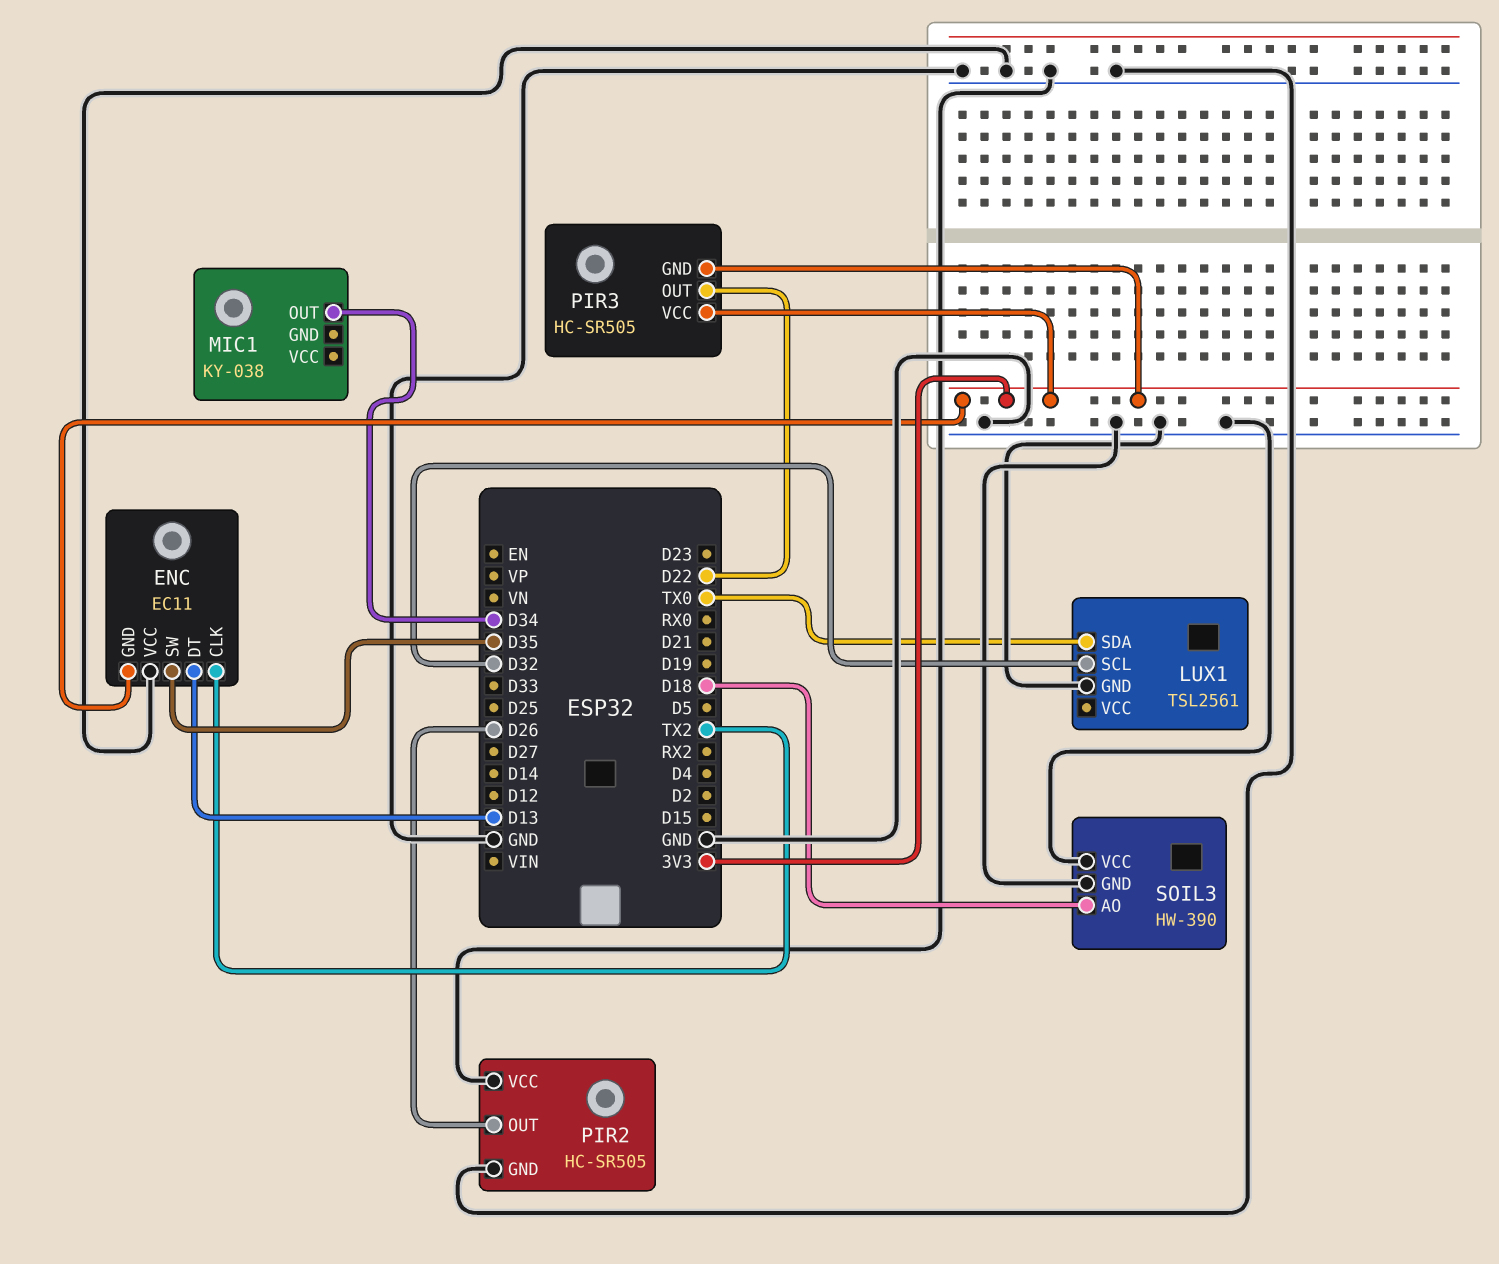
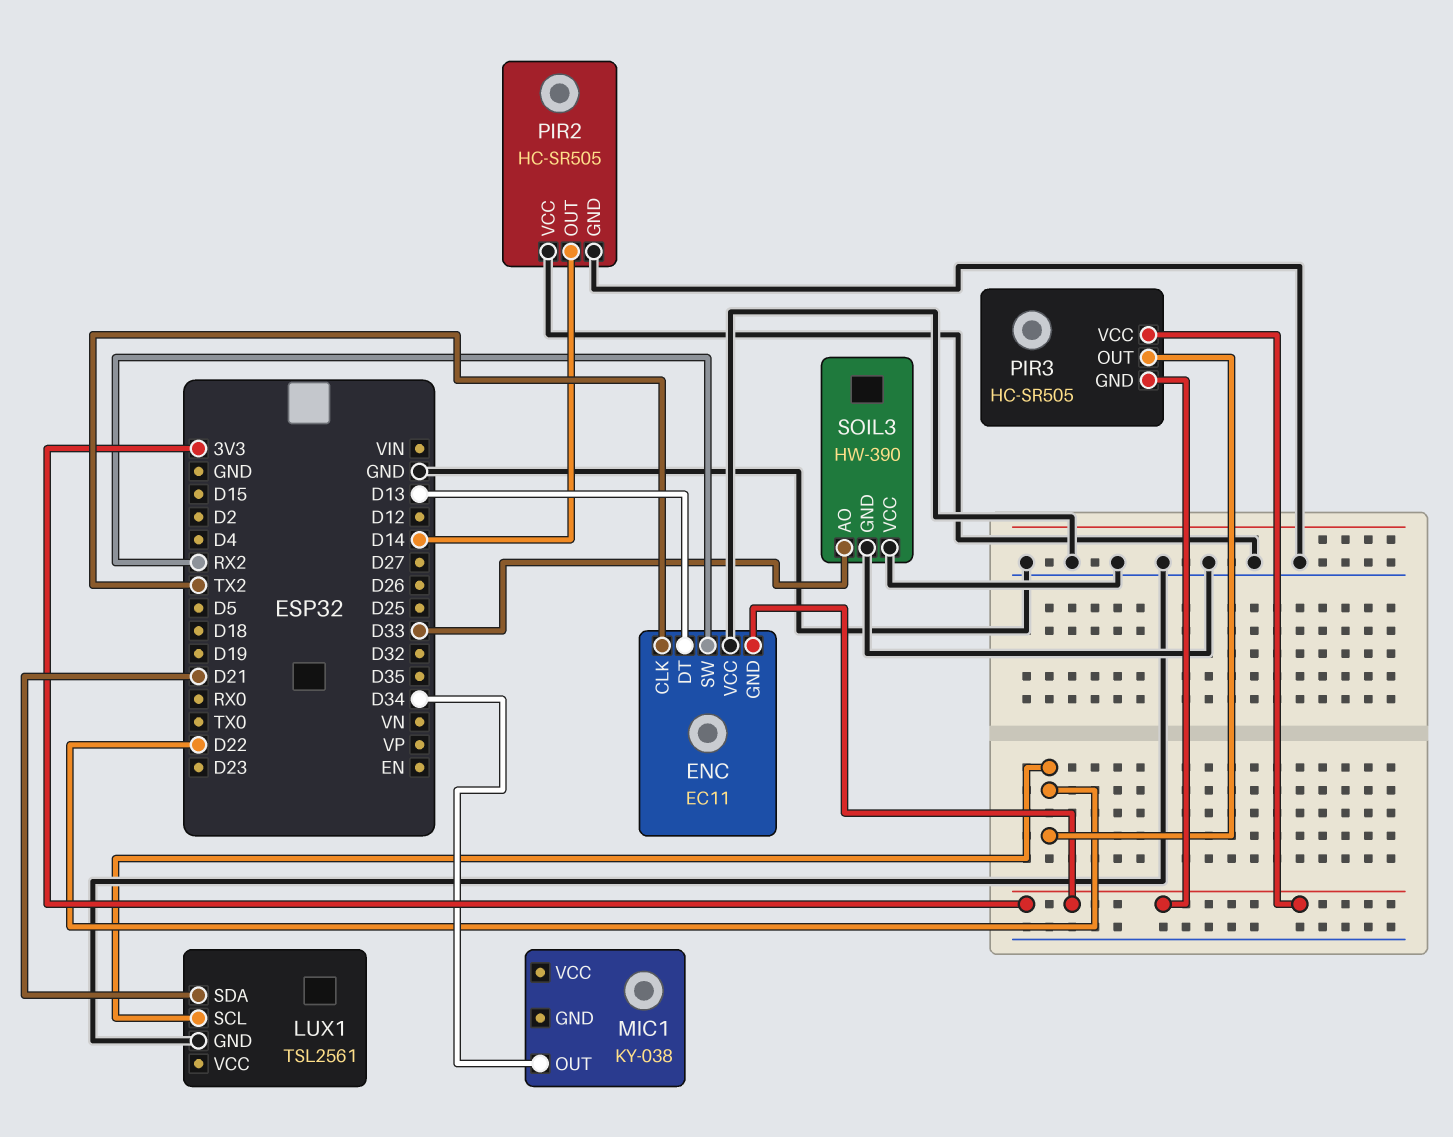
ENC pin SW: D35 -> RX2
LUX1 pin SCL: D32 -> D22
LUX1 pin SDA: TX0 -> D21
PIR2 pin OUT: D26 -> D14
SOIL3 pin AO: D18 -> D33

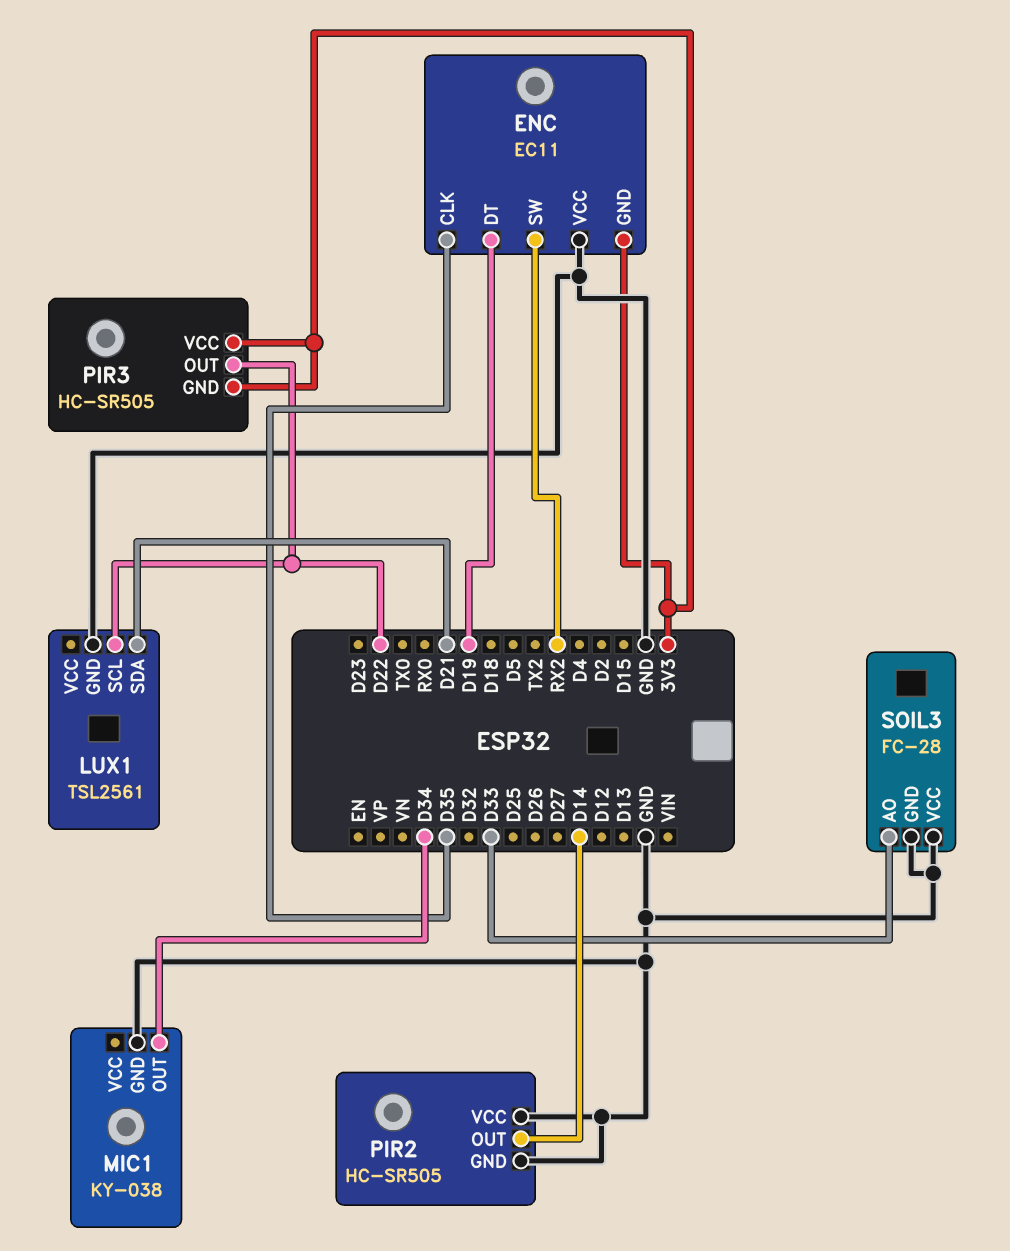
ENC pin CLK: TX2 -> D35
ENC pin DT: D13 -> D19
MIC1 pin GND: none -> GND
SOIL3: HW-390 -> FC-28

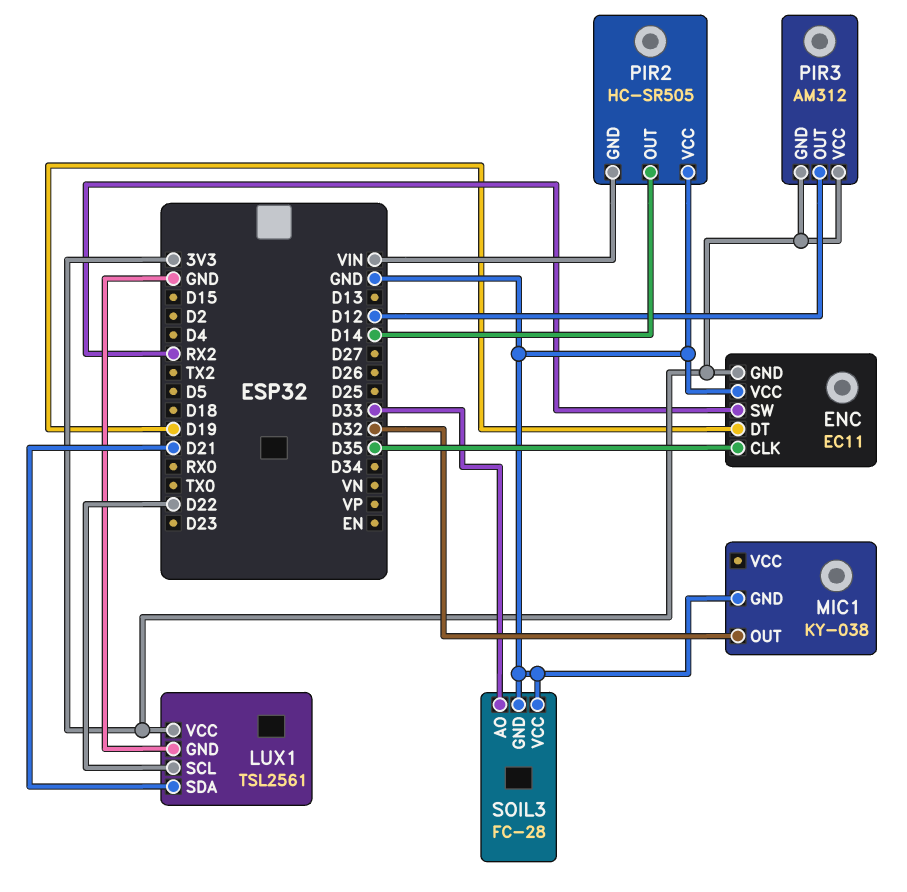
LUX1 pin VCC: none -> 3V3
MIC1 pin OUT: D34 -> D32
PIR2 pin GND: GND -> VIN
PIR3: HC-SR505 -> AM312
PIR3 pin OUT: D22 -> D12

